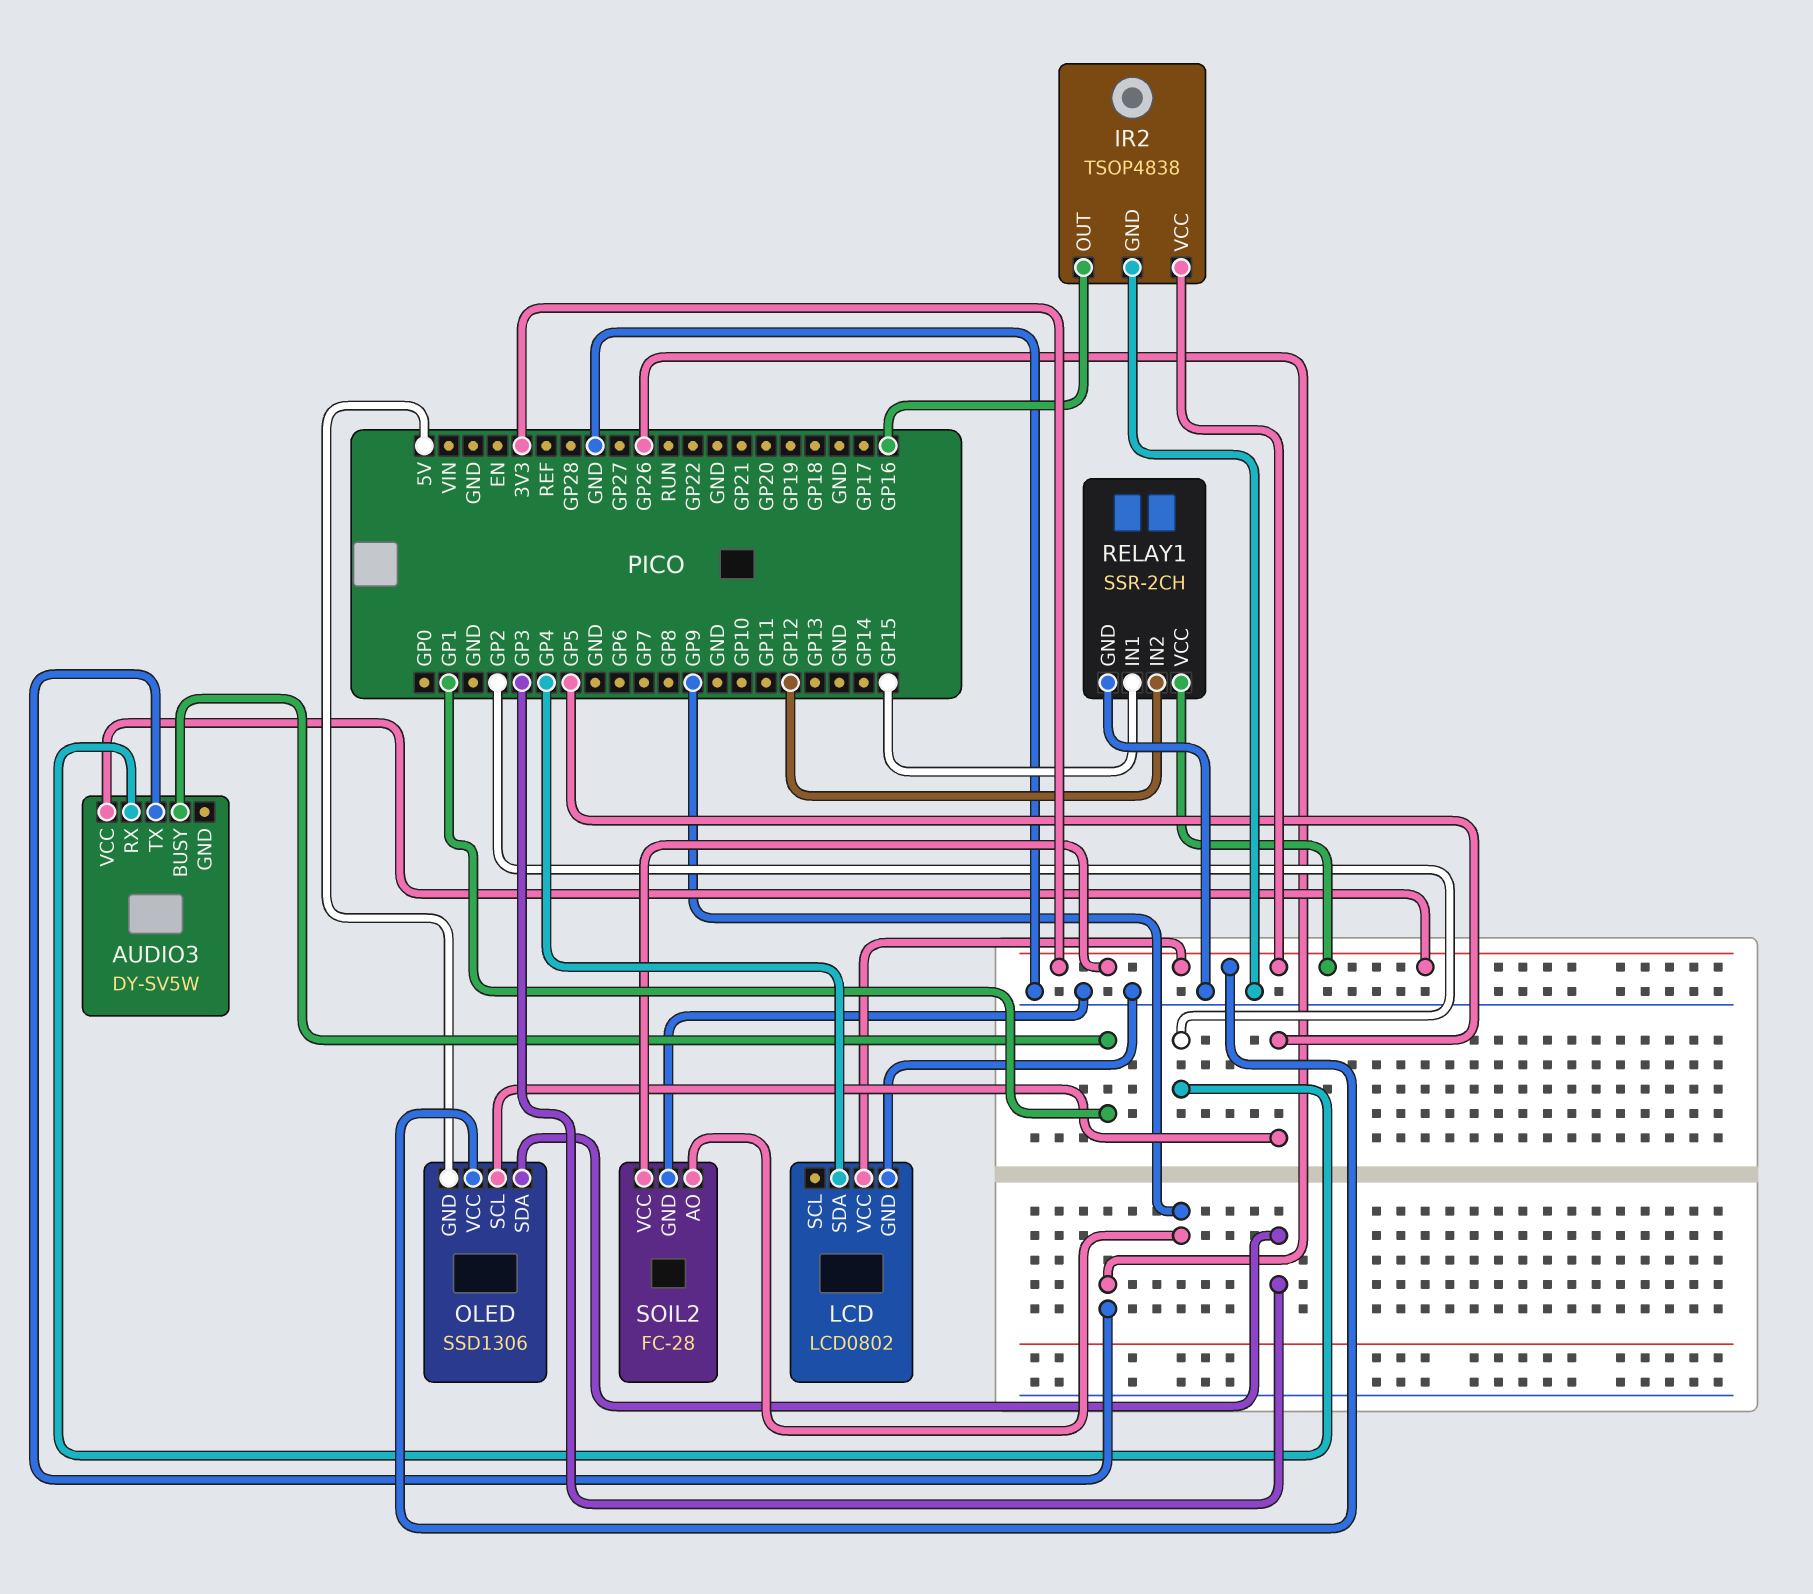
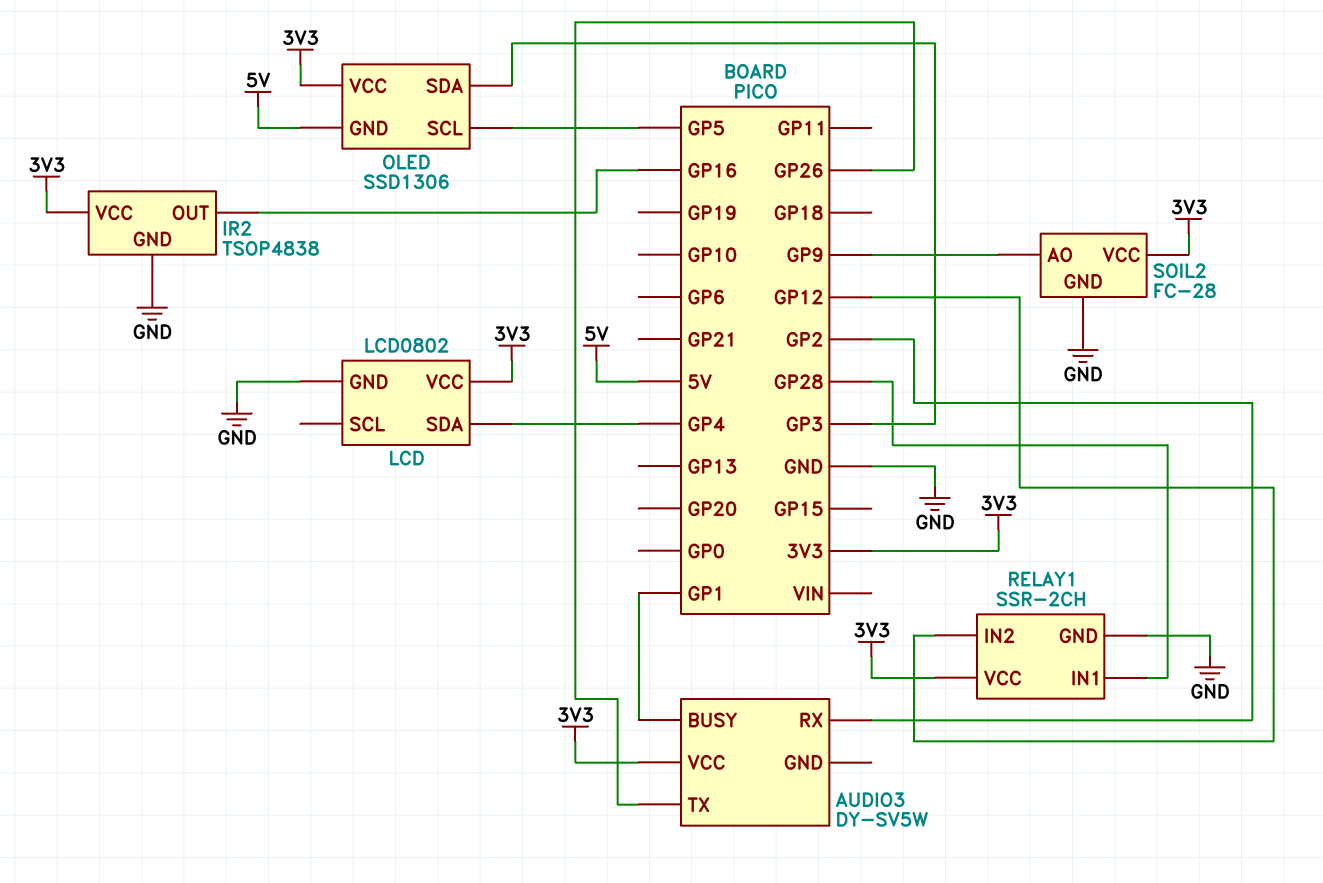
RELAY1 pin IN1: GP15 -> GP28

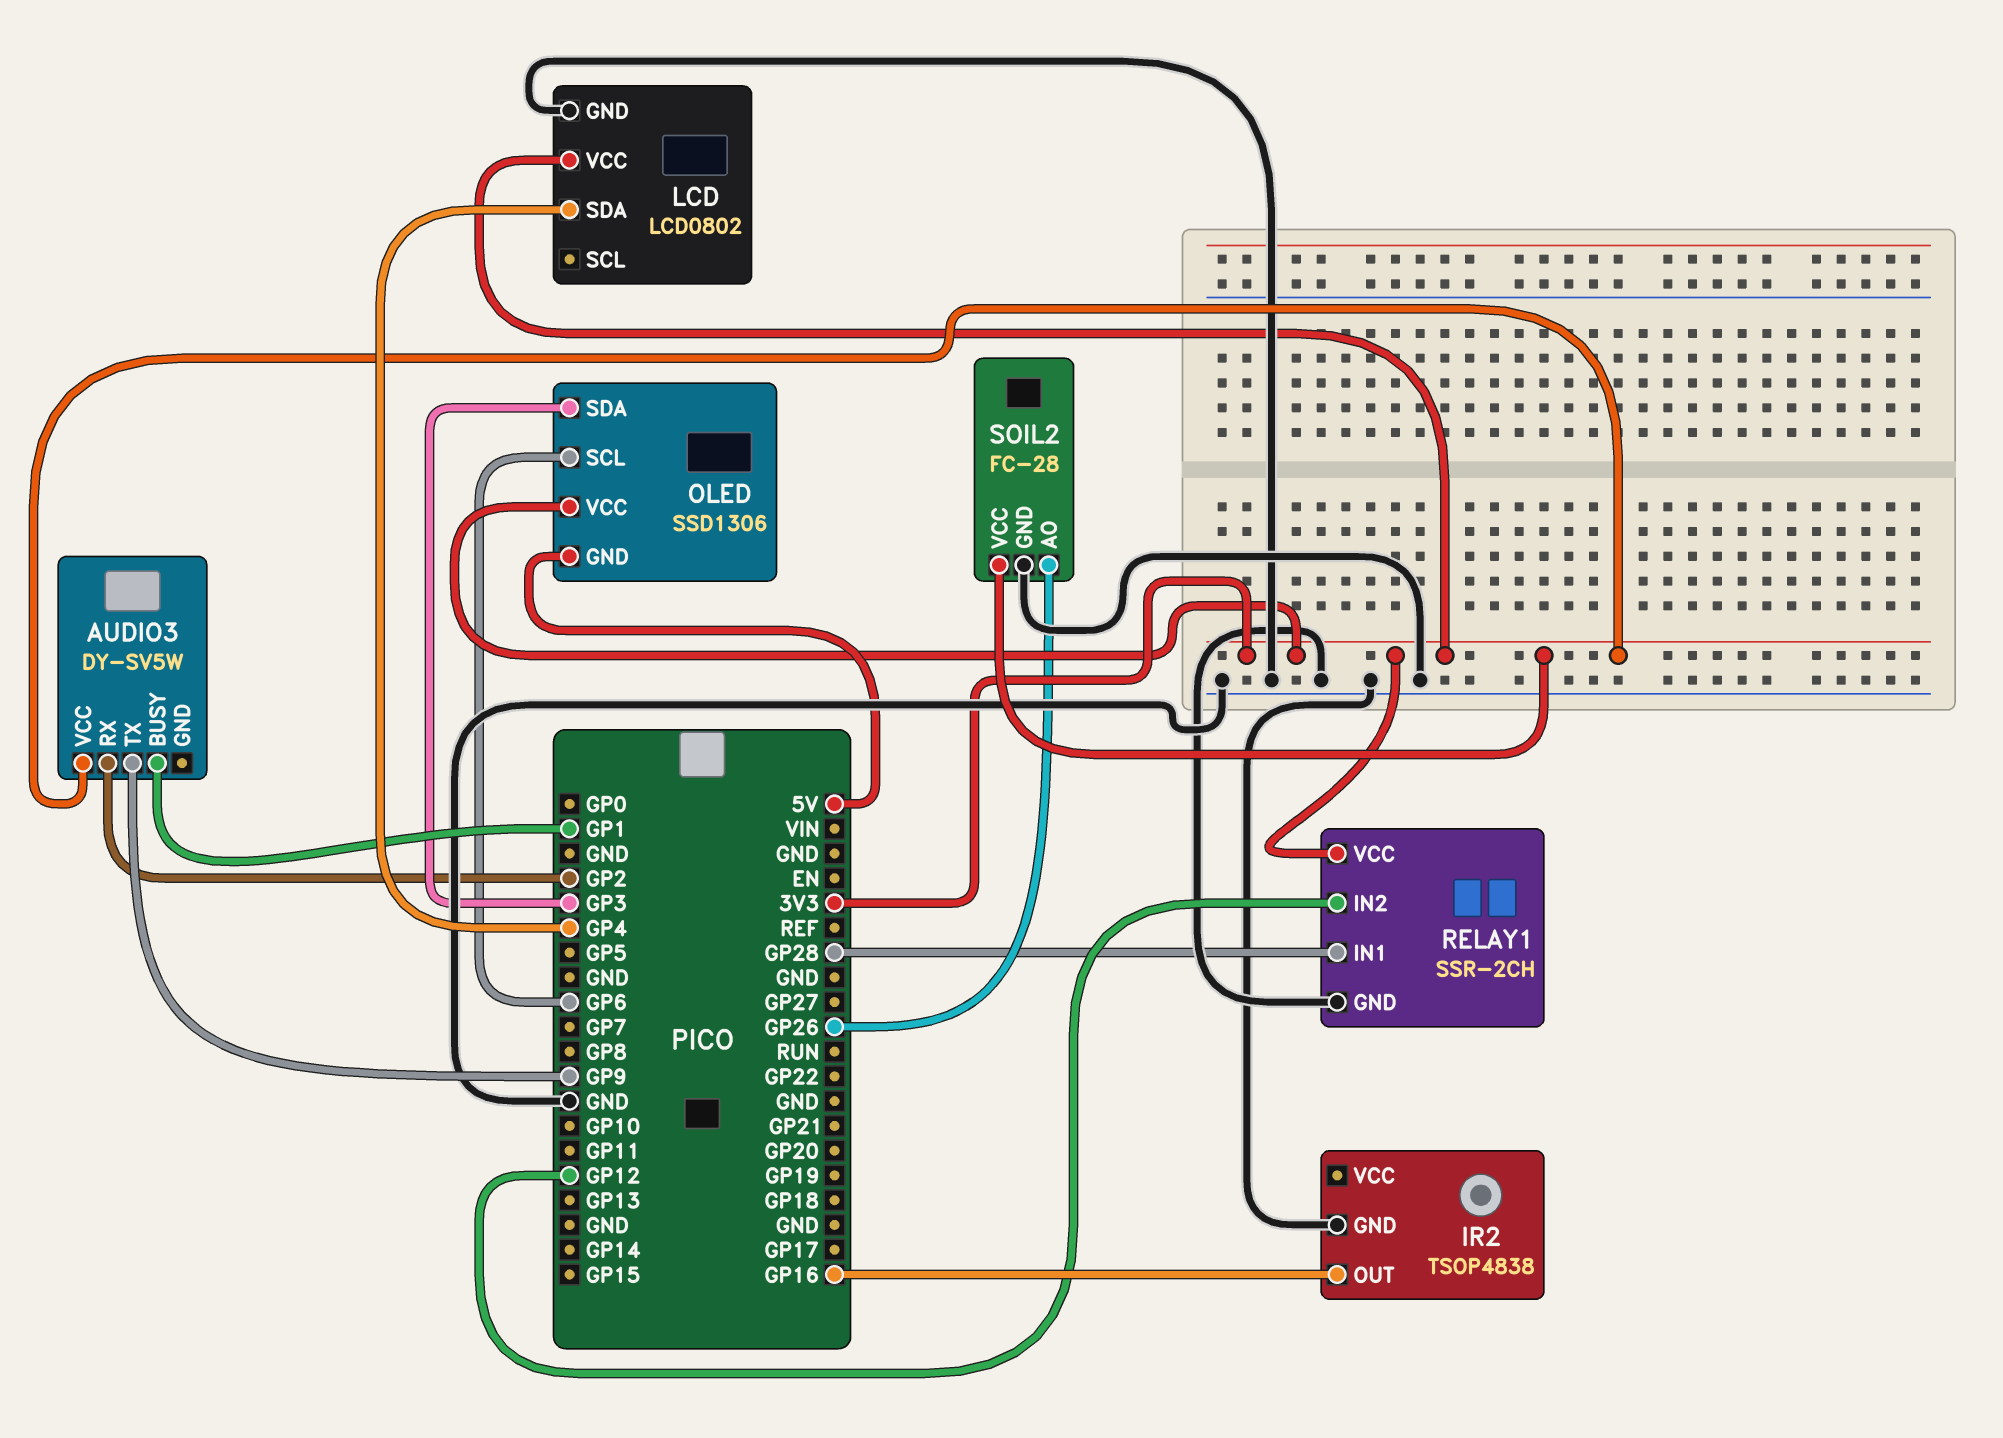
AUDIO3 pin TX: GP26 -> GP9
IR2 pin VCC: 3V3 -> none
OLED pin SCL: GP5 -> GP6
SOIL2 pin AO: GP9 -> GP26

